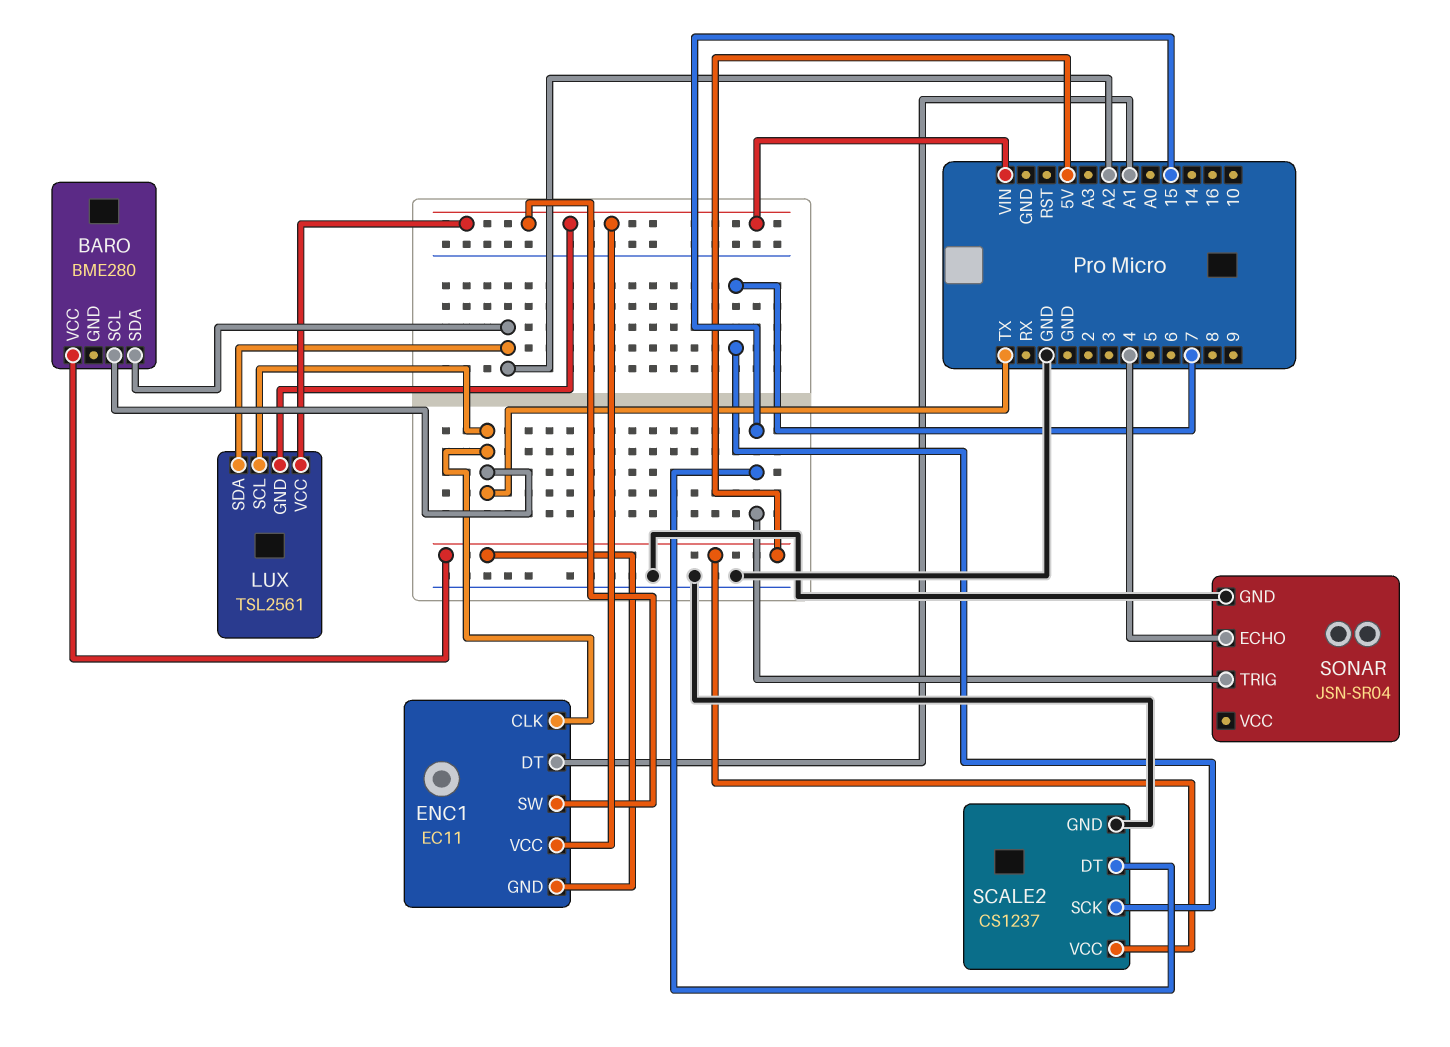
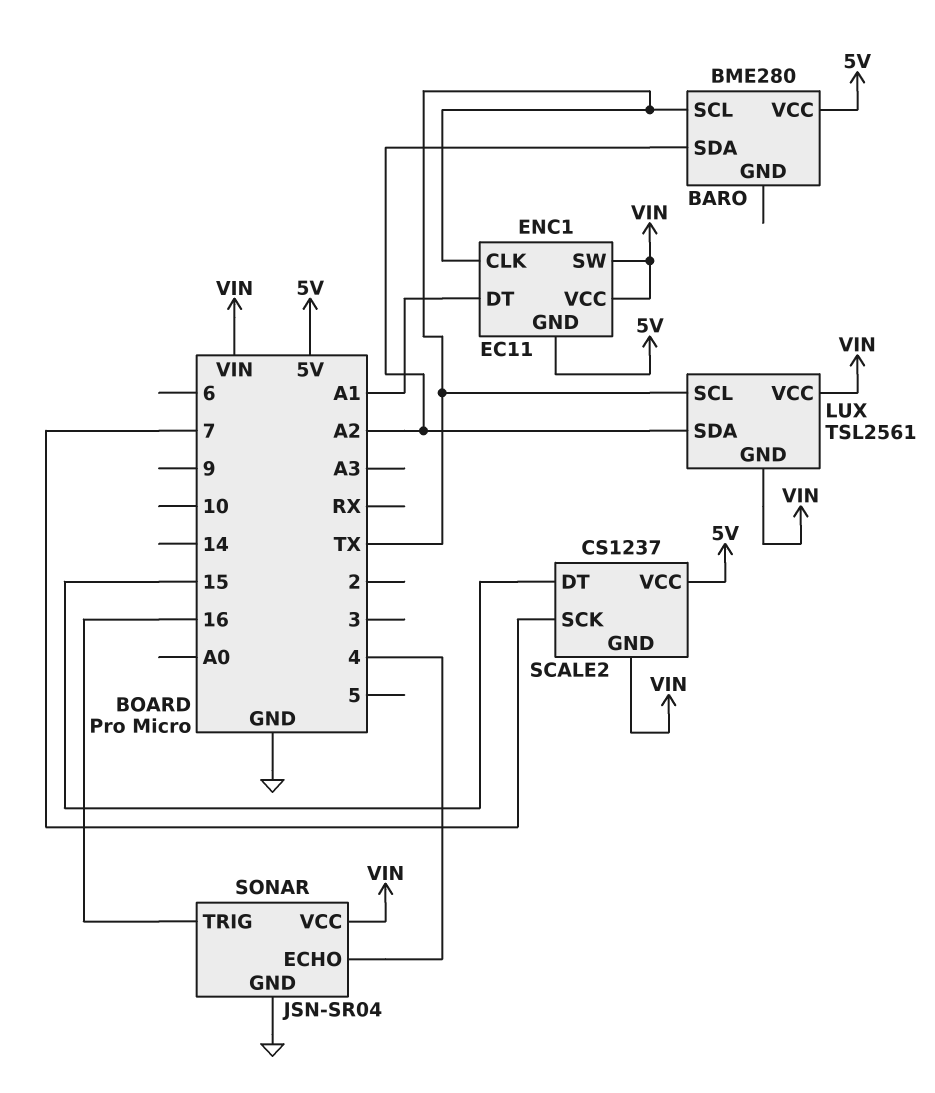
SCALE2 pin GND: GND -> VIN
SONAR pin TRIG: 15 -> 16
SONAR pin VCC: none -> VIN

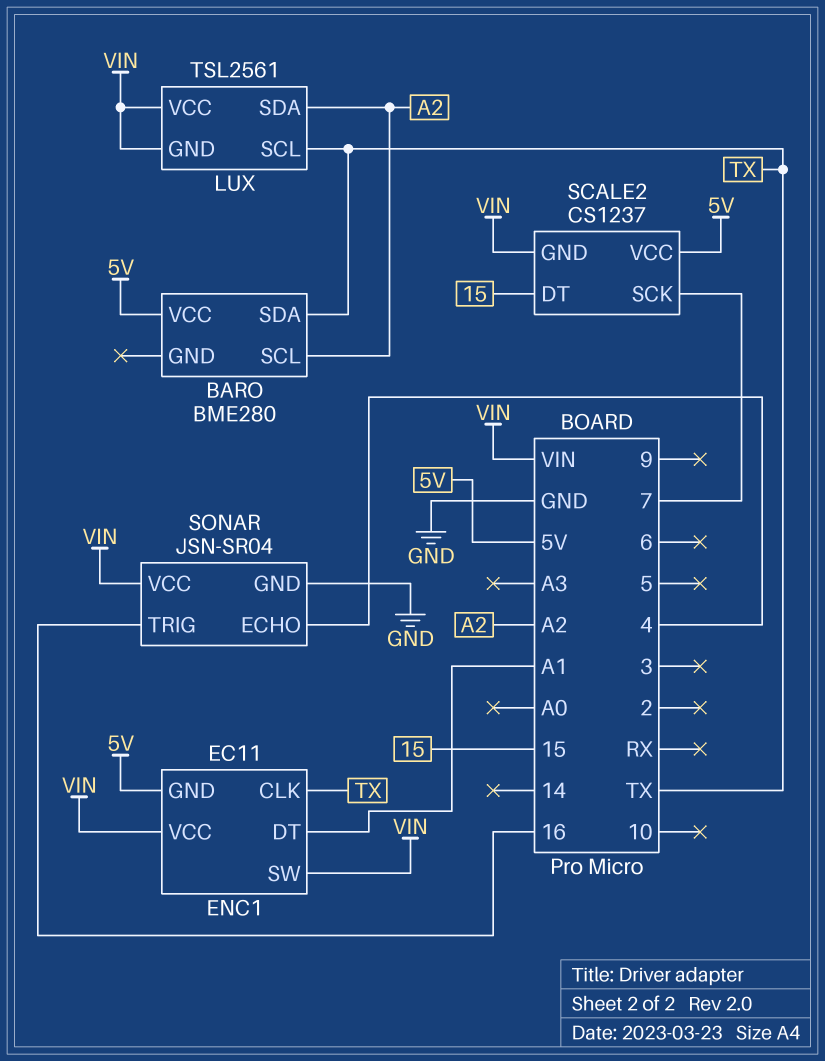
BARO pin SCL: TX -> A2
BARO pin SDA: A2 -> TX

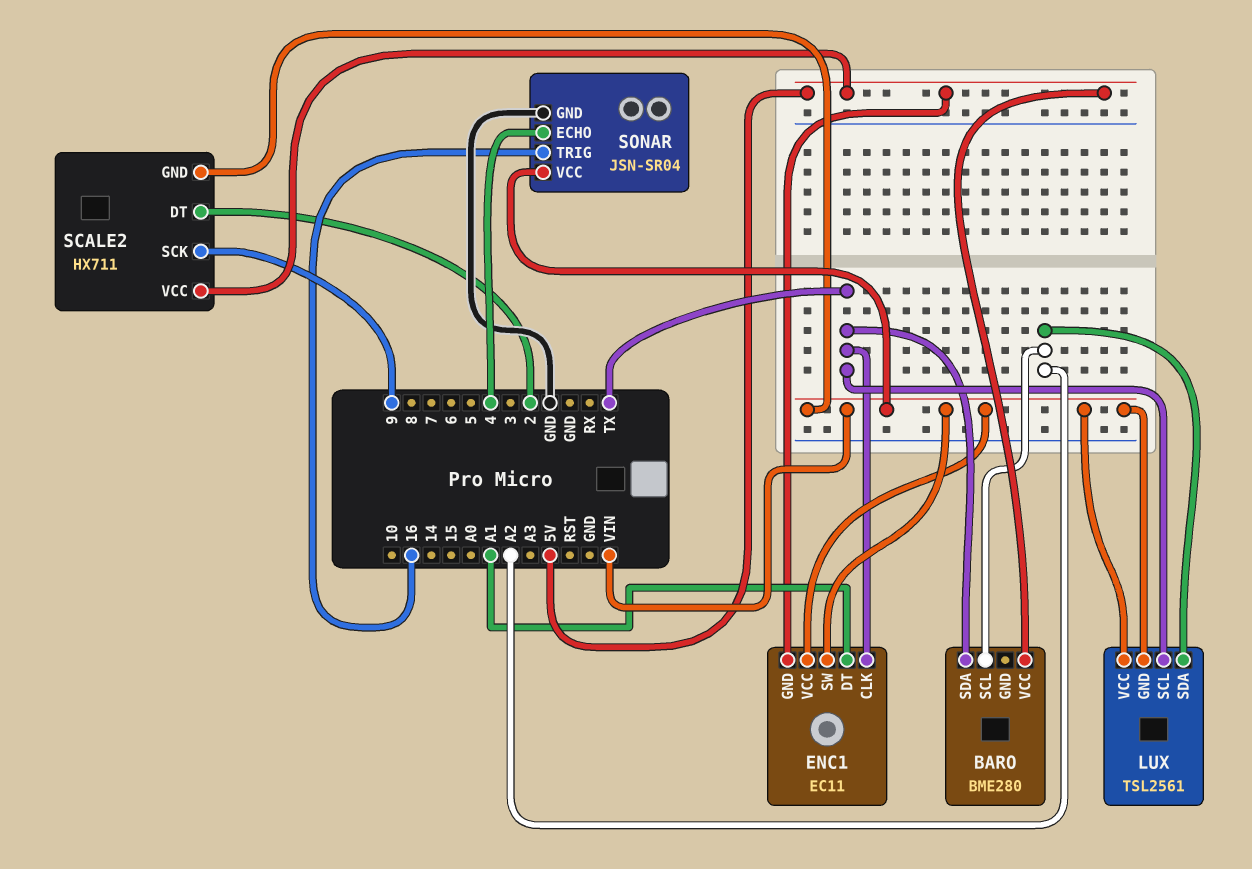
SCALE2: CS1237 -> HX711
SCALE2 pin DT: 15 -> 2
SCALE2 pin SCK: 7 -> 9

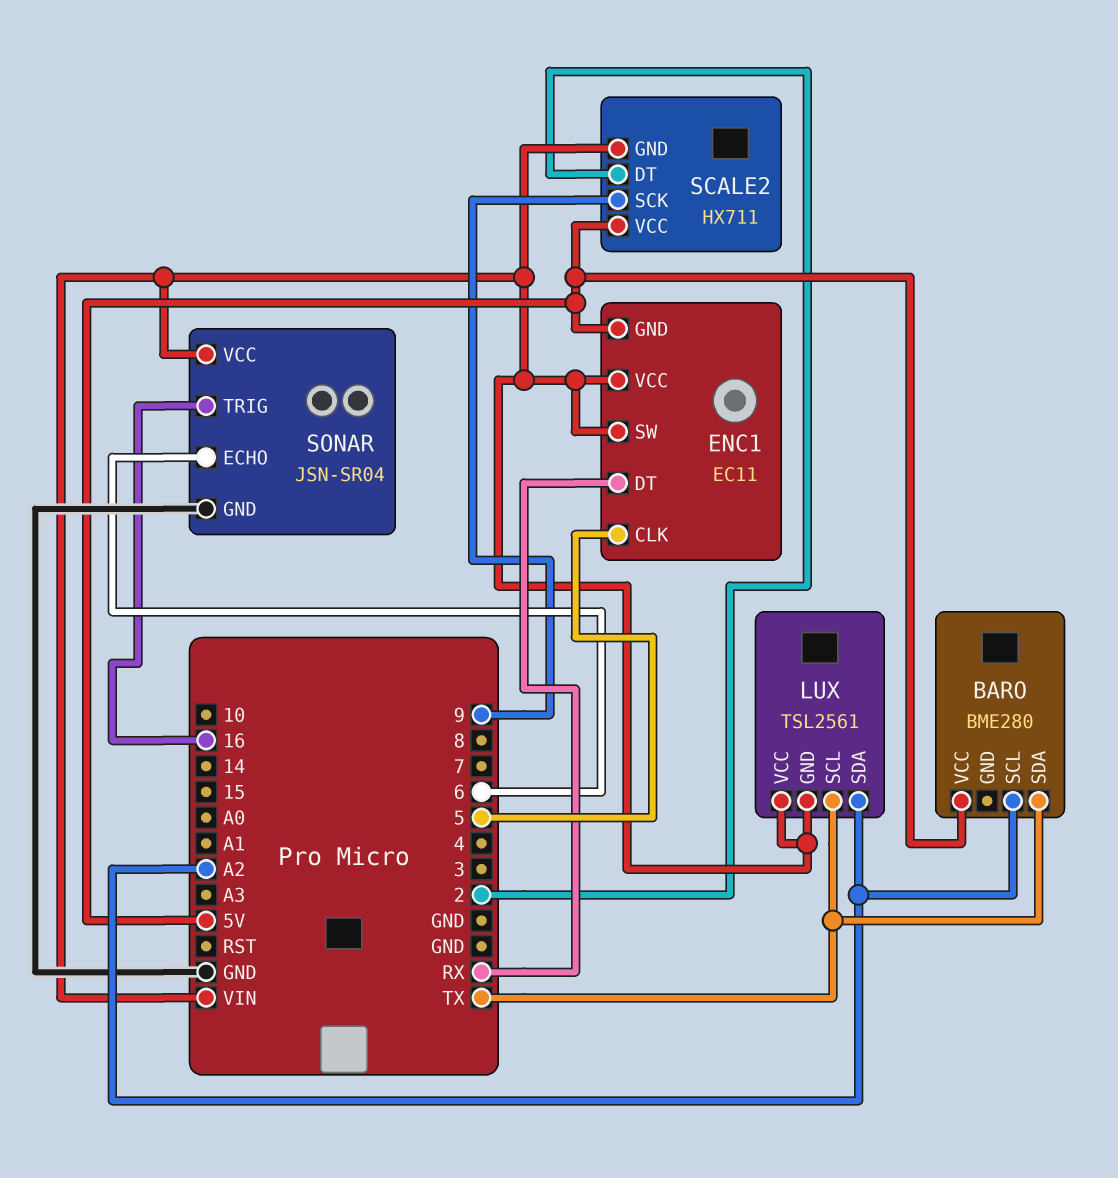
ENC1 pin CLK: TX -> 5
ENC1 pin DT: A1 -> RX
SONAR pin ECHO: 4 -> 6

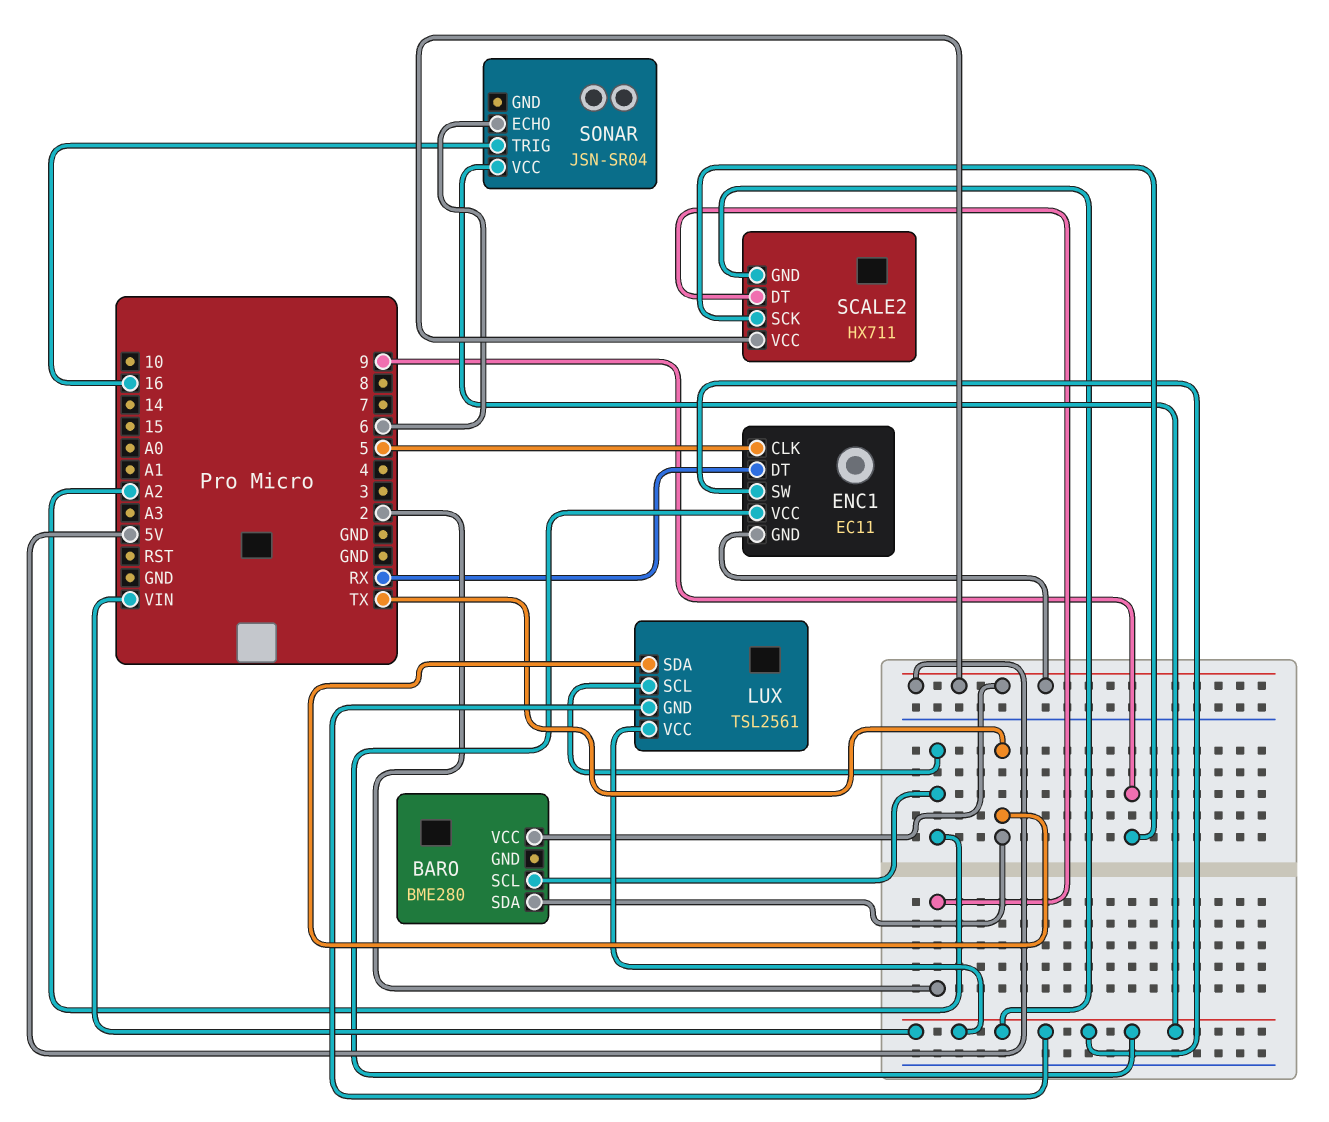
LUX pin SCL: TX -> A2
LUX pin SDA: A2 -> TX
SONAR pin GND: GND -> none

